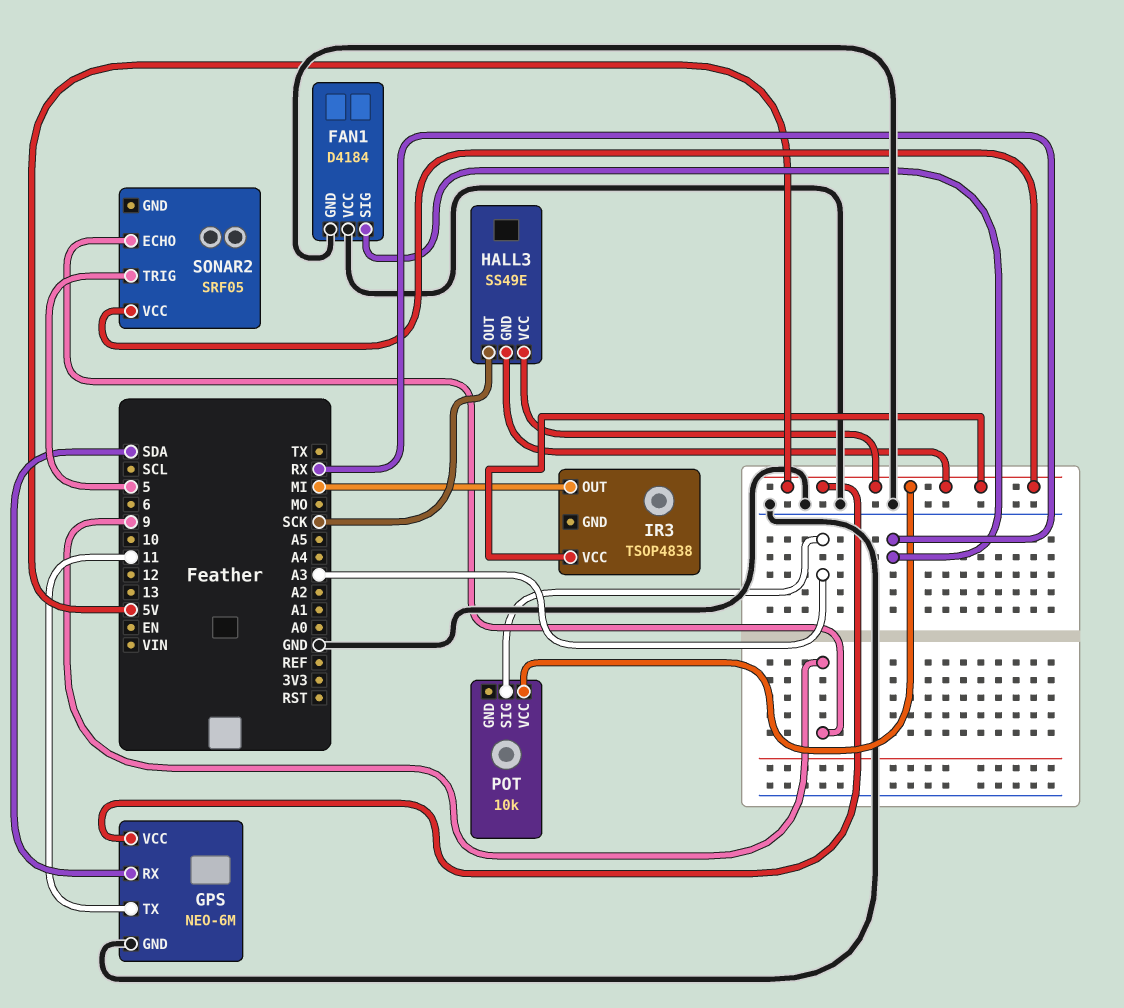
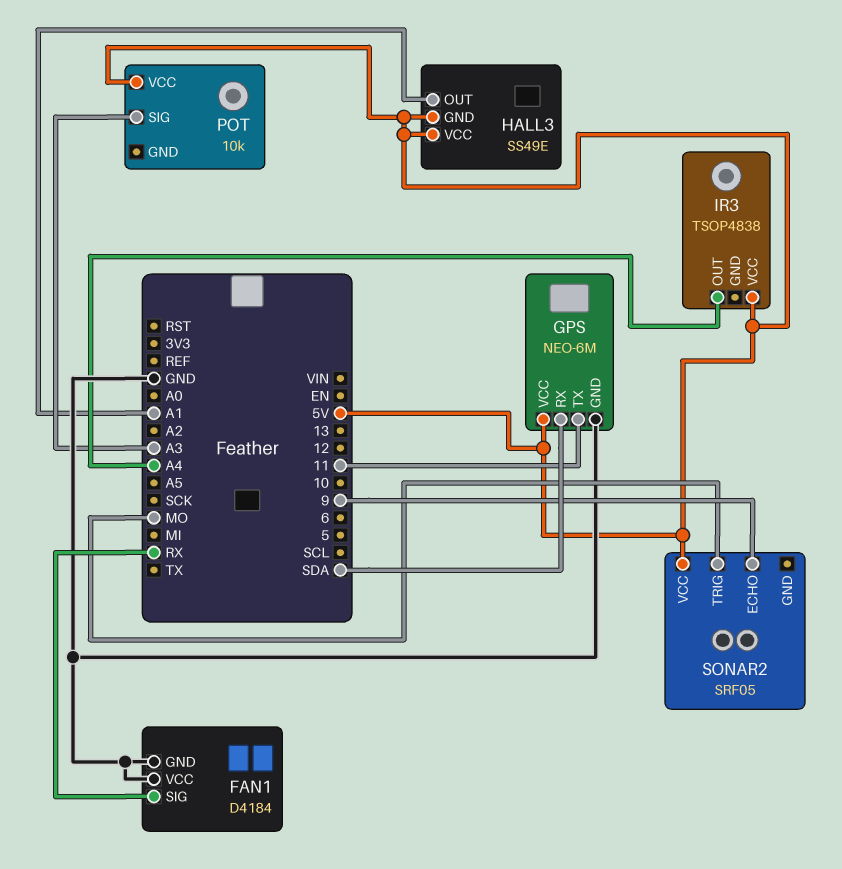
HALL3 pin OUT: SCK -> A1
IR3 pin OUT: MI -> A4
SONAR2 pin TRIG: 5 -> MO

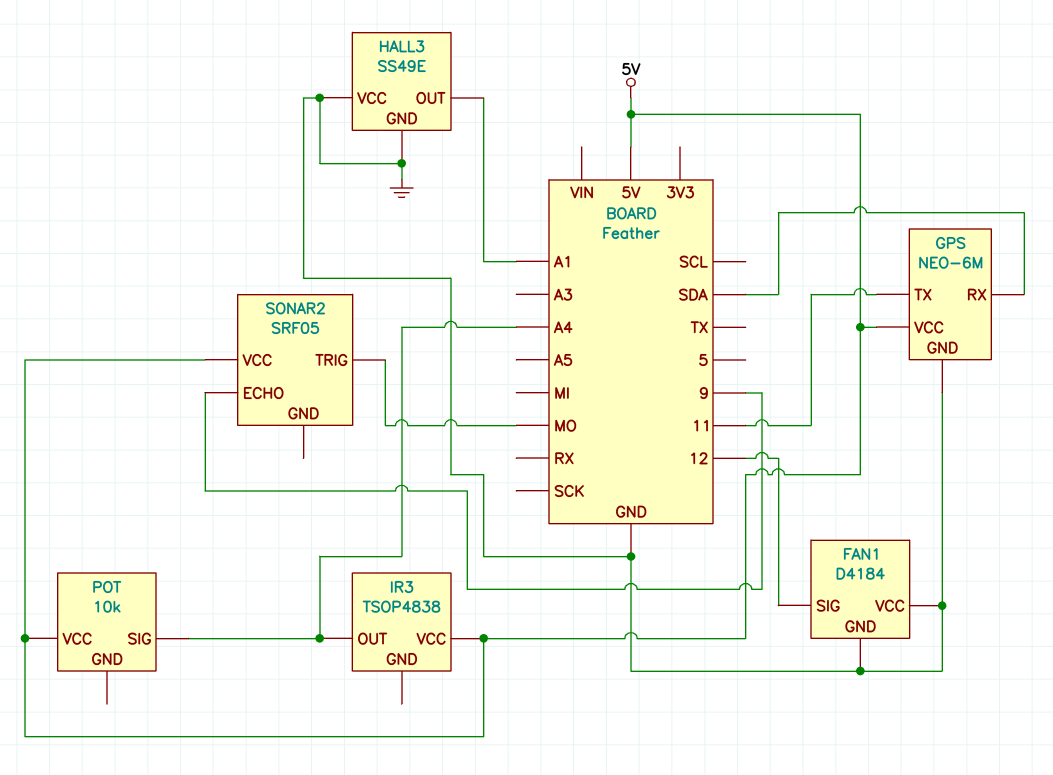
FAN1 pin SIG: RX -> 12
HALL3 pin GND: 5V -> GND
HALL3 pin VCC: 5V -> GND
POT pin SIG: A3 -> A4

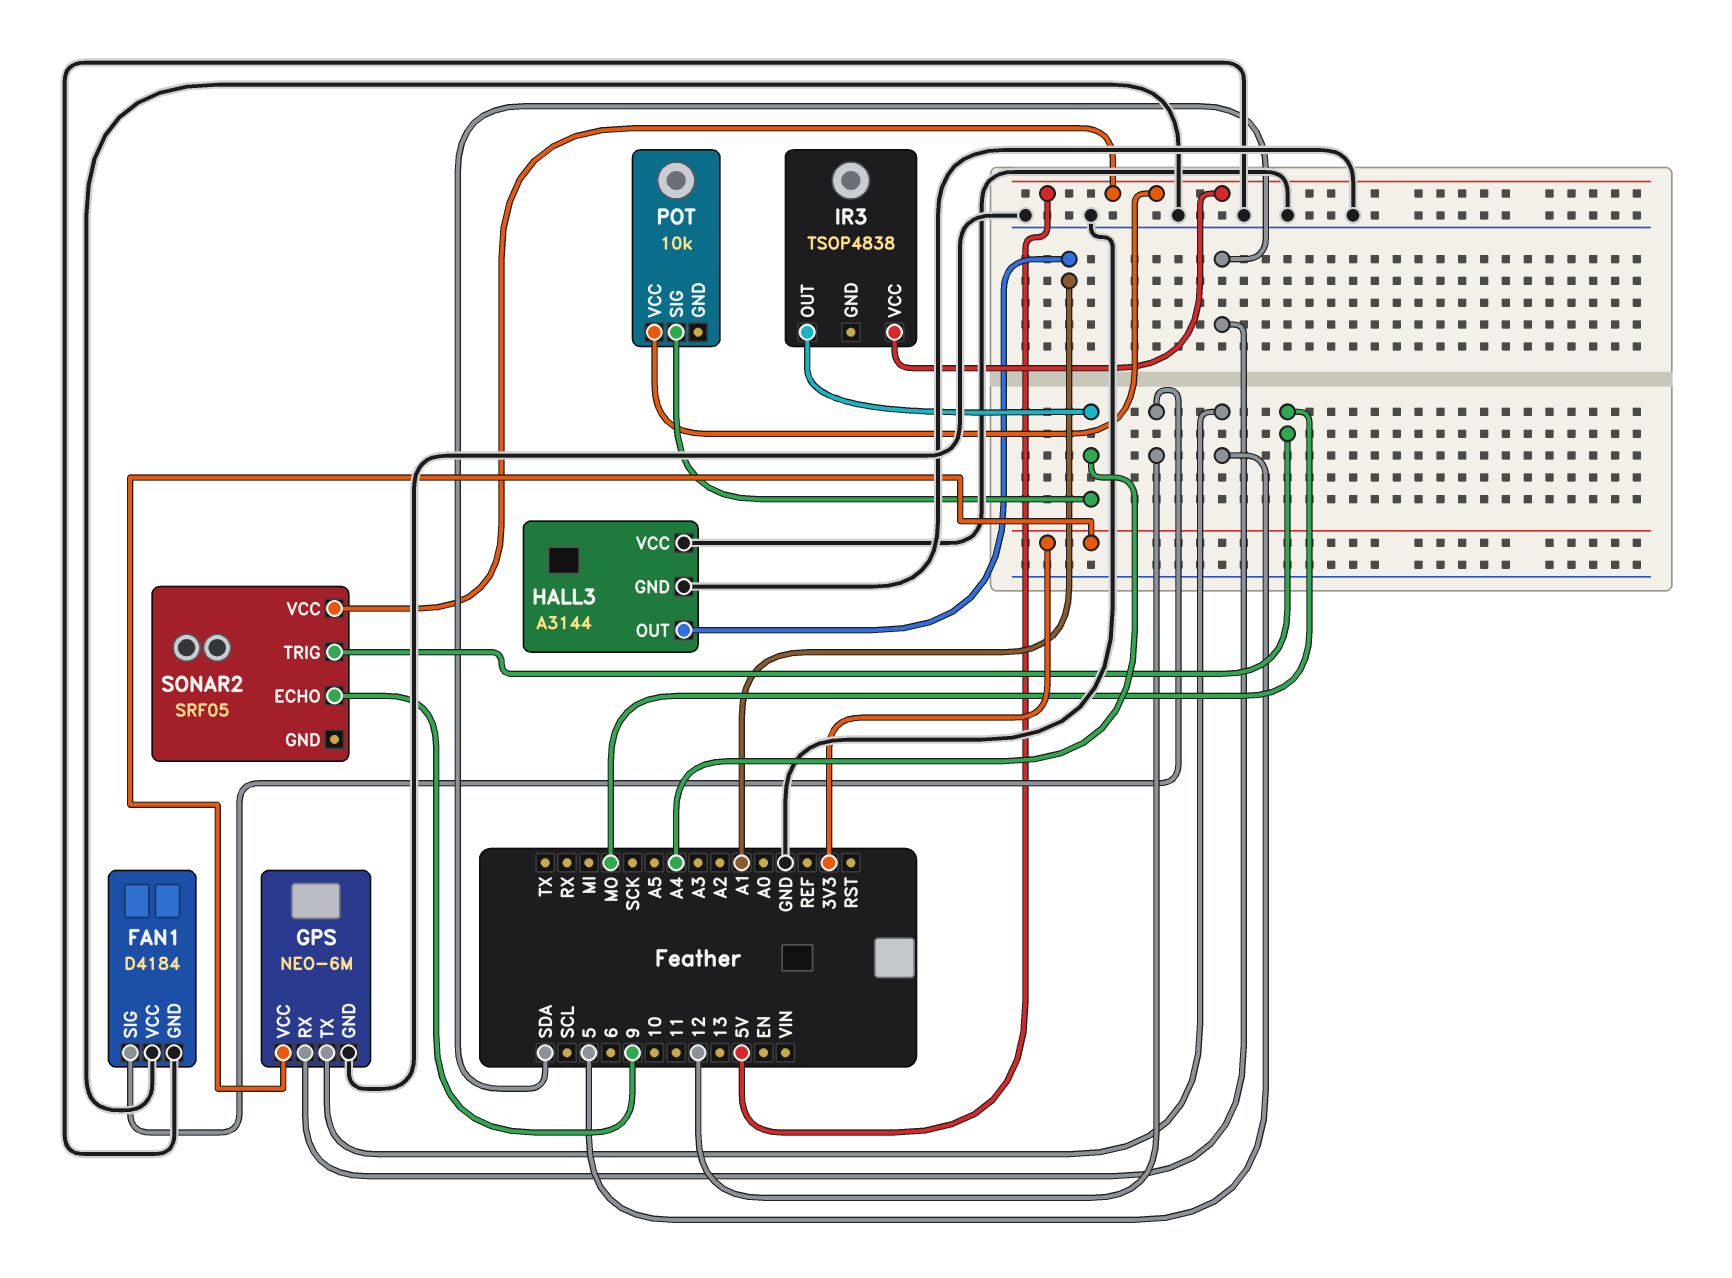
GPS pin TX: 11 -> 5
GPS pin VCC: 5V -> 3V3
HALL3: SS49E -> A3144

